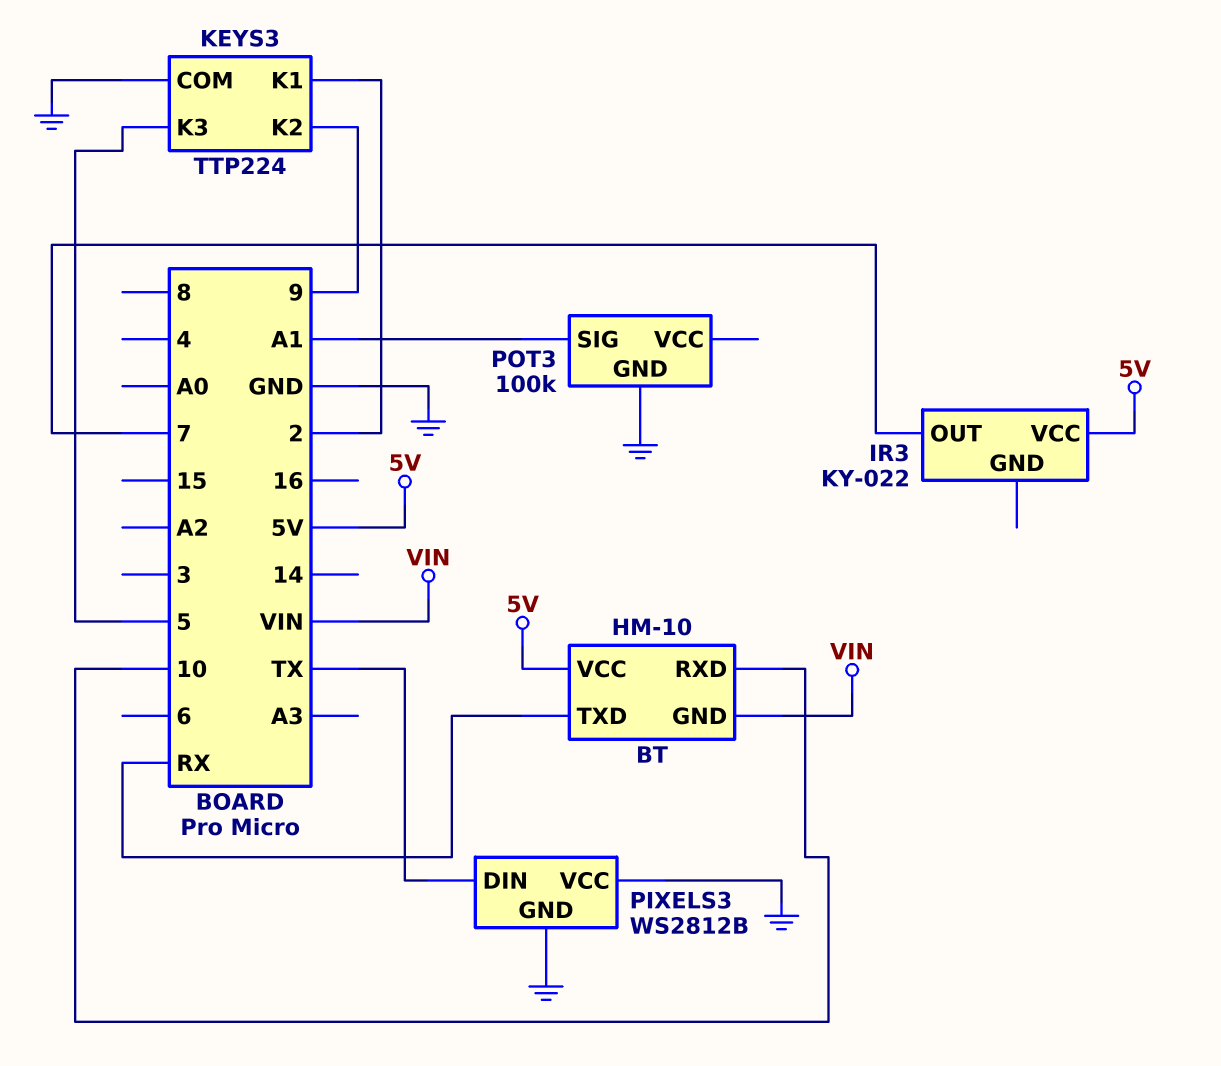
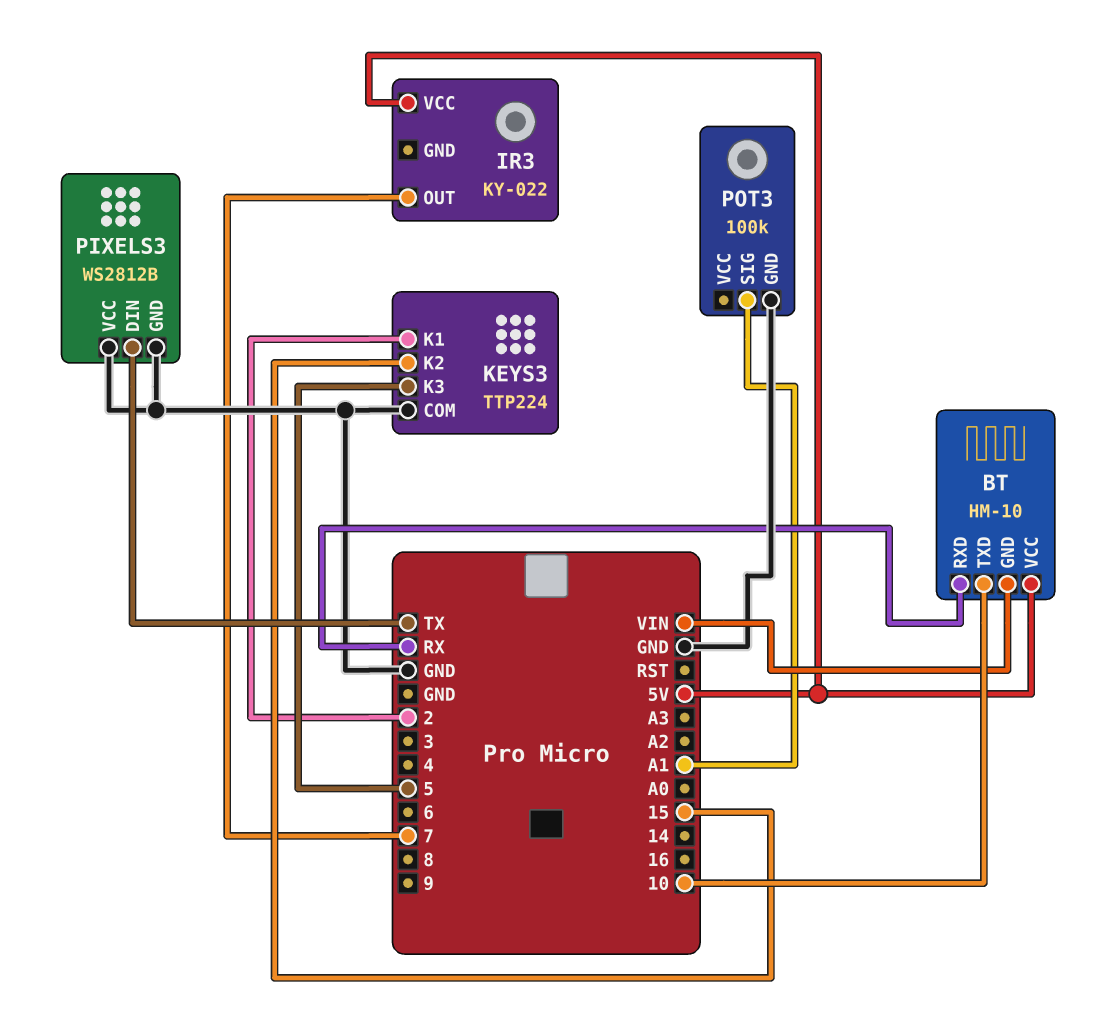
BT pin RXD: 10 -> RX
BT pin TXD: RX -> 10
KEYS3 pin K2: 9 -> 15

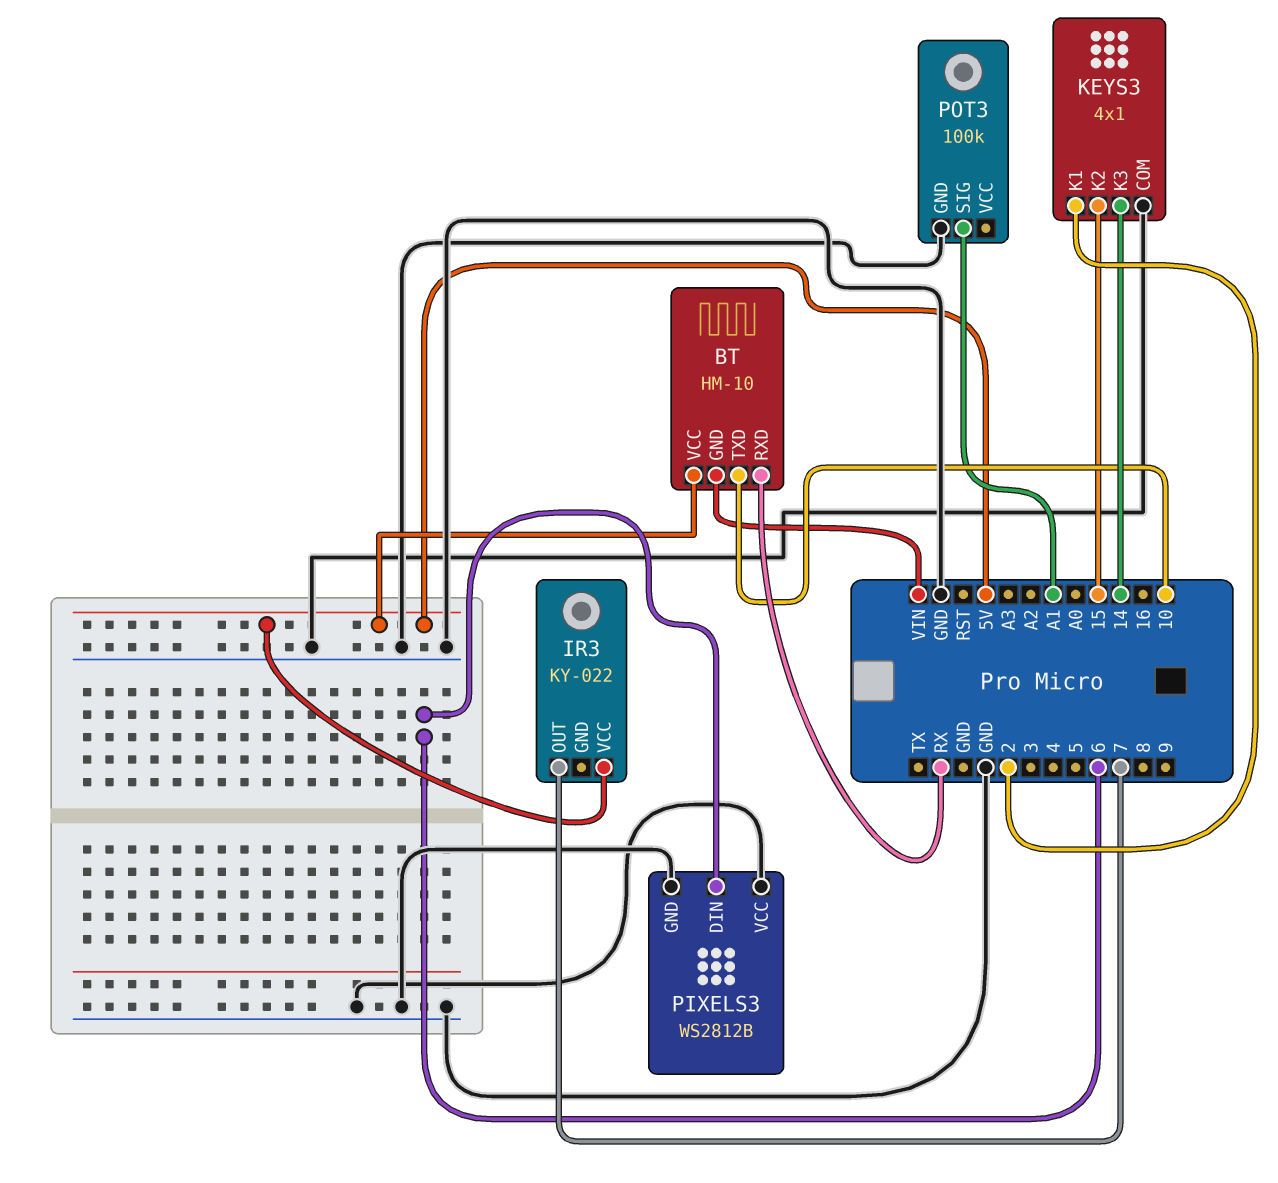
KEYS3: TTP224 -> 4x1
KEYS3 pin K3: 5 -> 14
PIXELS3 pin DIN: TX -> 6

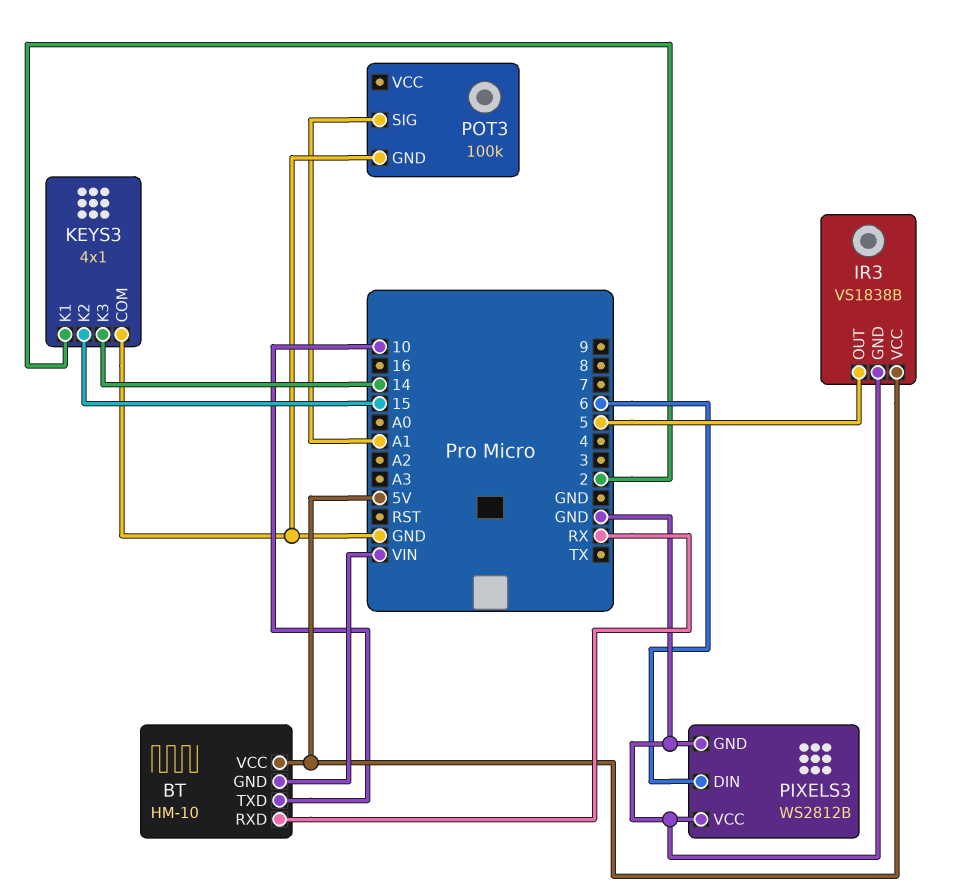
IR3: KY-022 -> VS1838B
IR3 pin GND: none -> GND
IR3 pin OUT: 7 -> 5

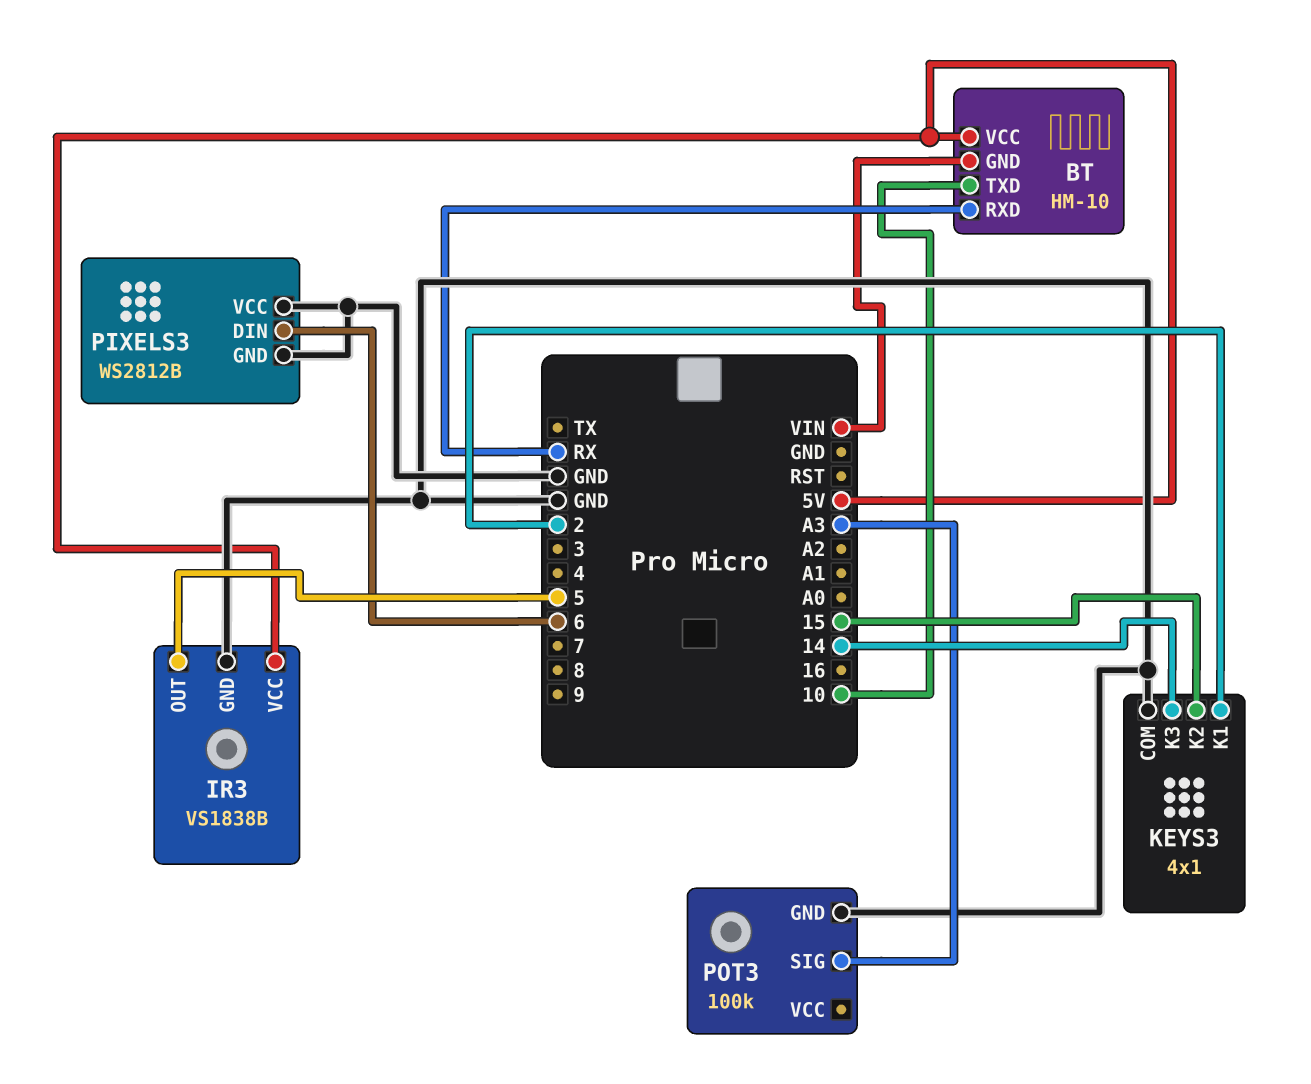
POT3 pin SIG: A1 -> A3

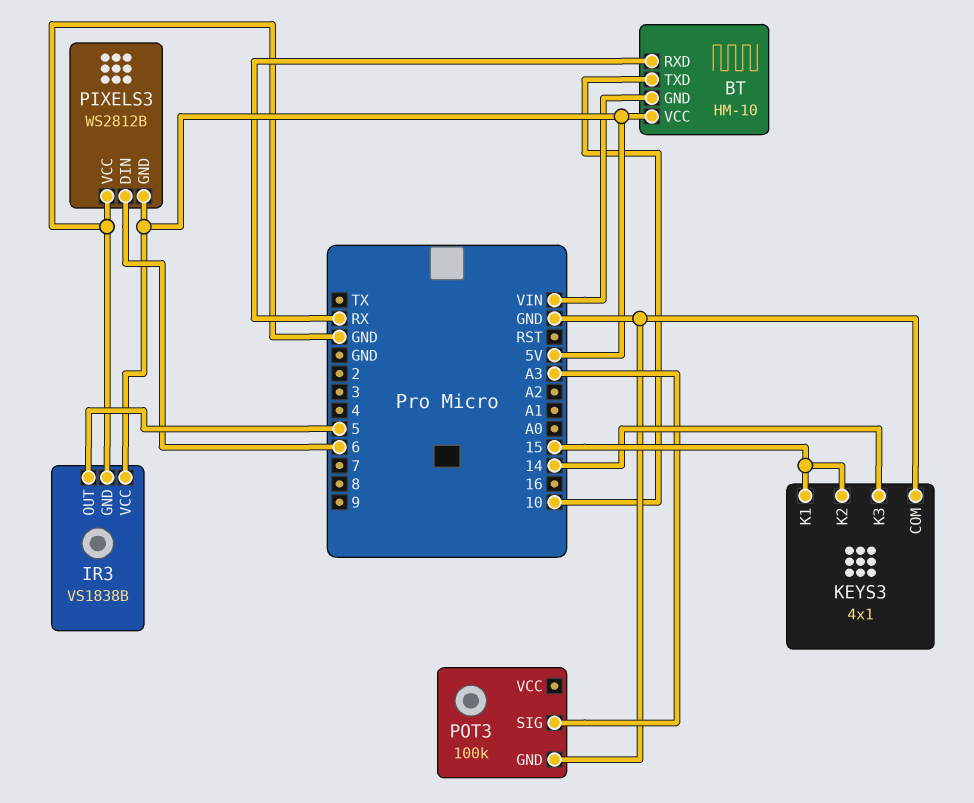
KEYS3 pin K1: 2 -> 15
PIXELS3 pin GND: GND -> 5V

